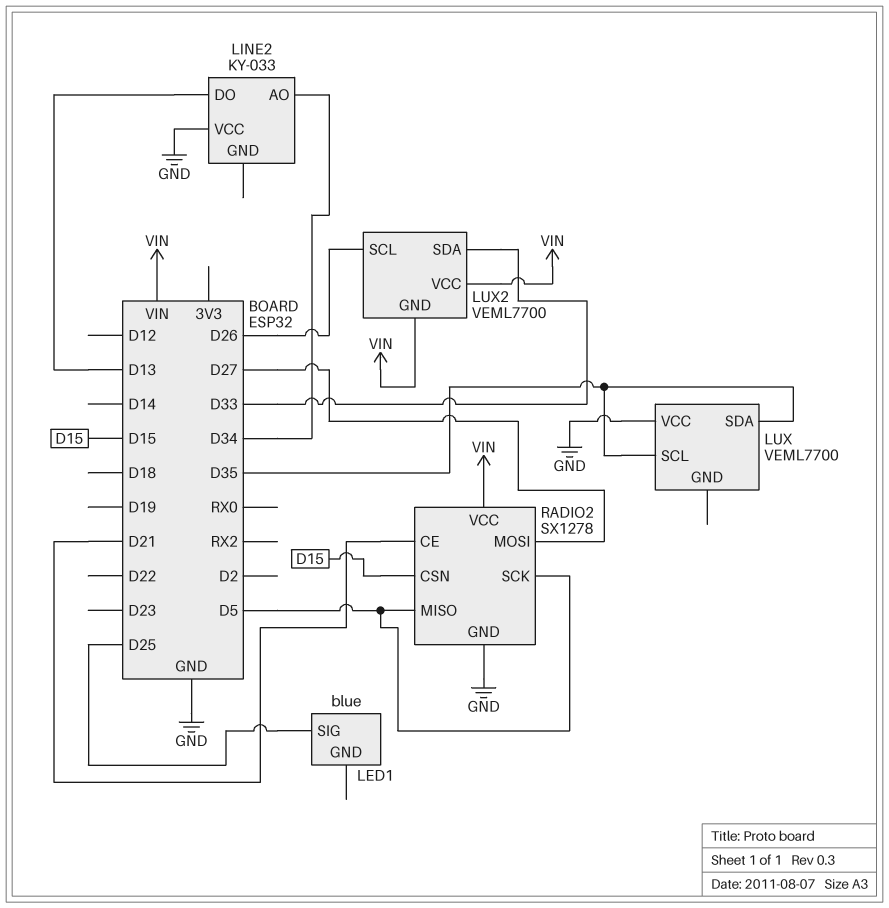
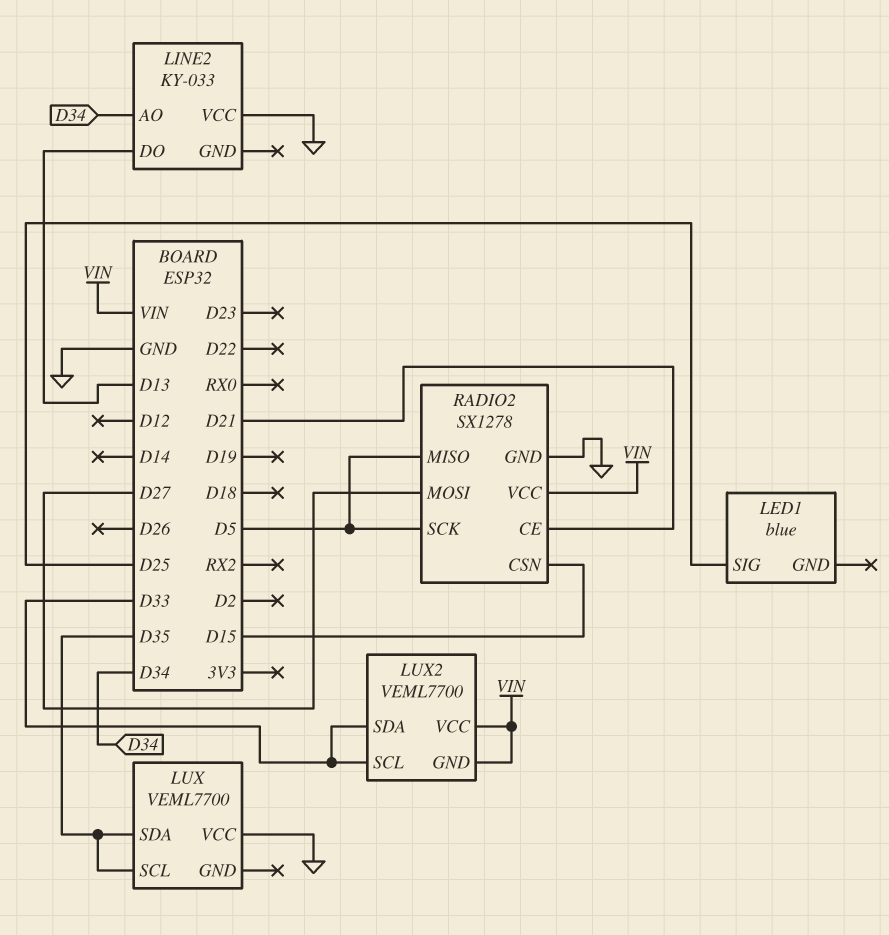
LUX2 pin SCL: D26 -> D33

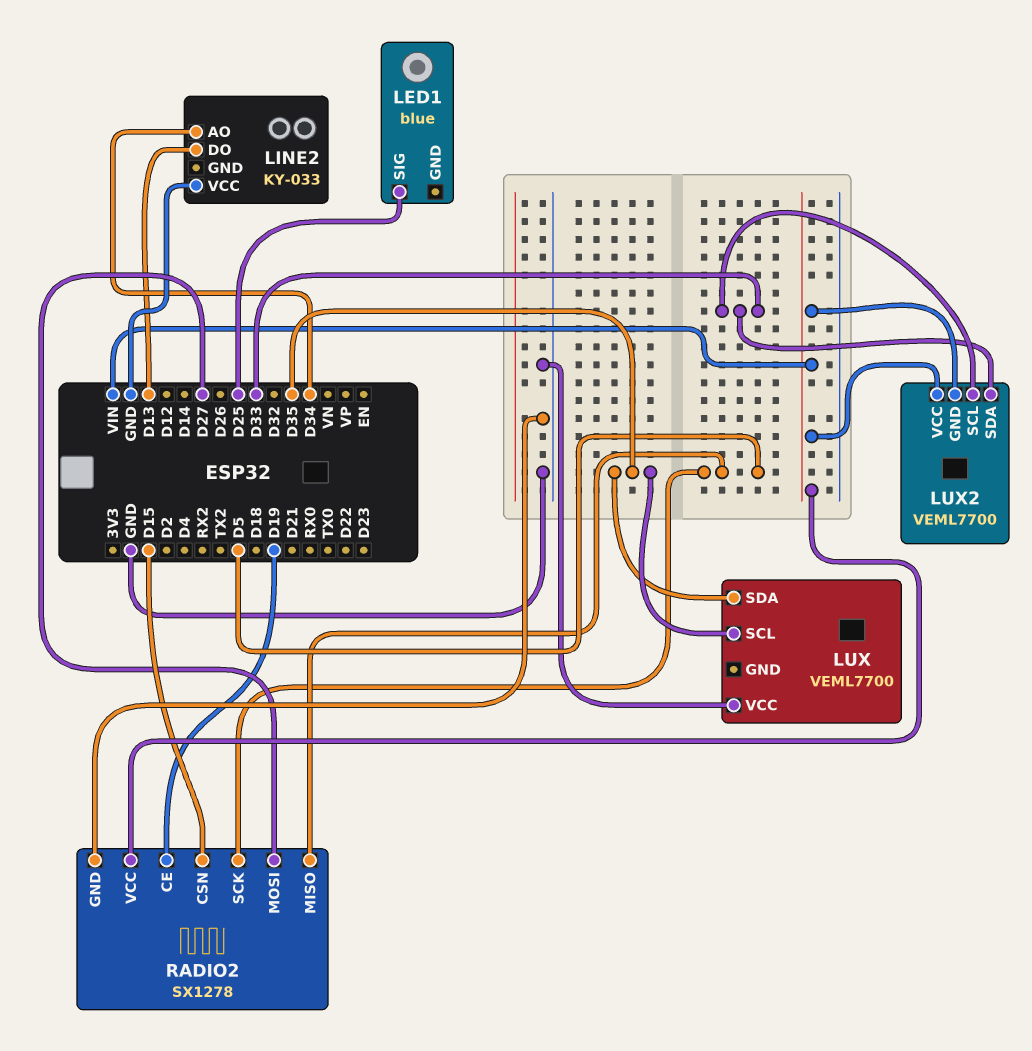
RADIO2 pin CE: D21 -> D19

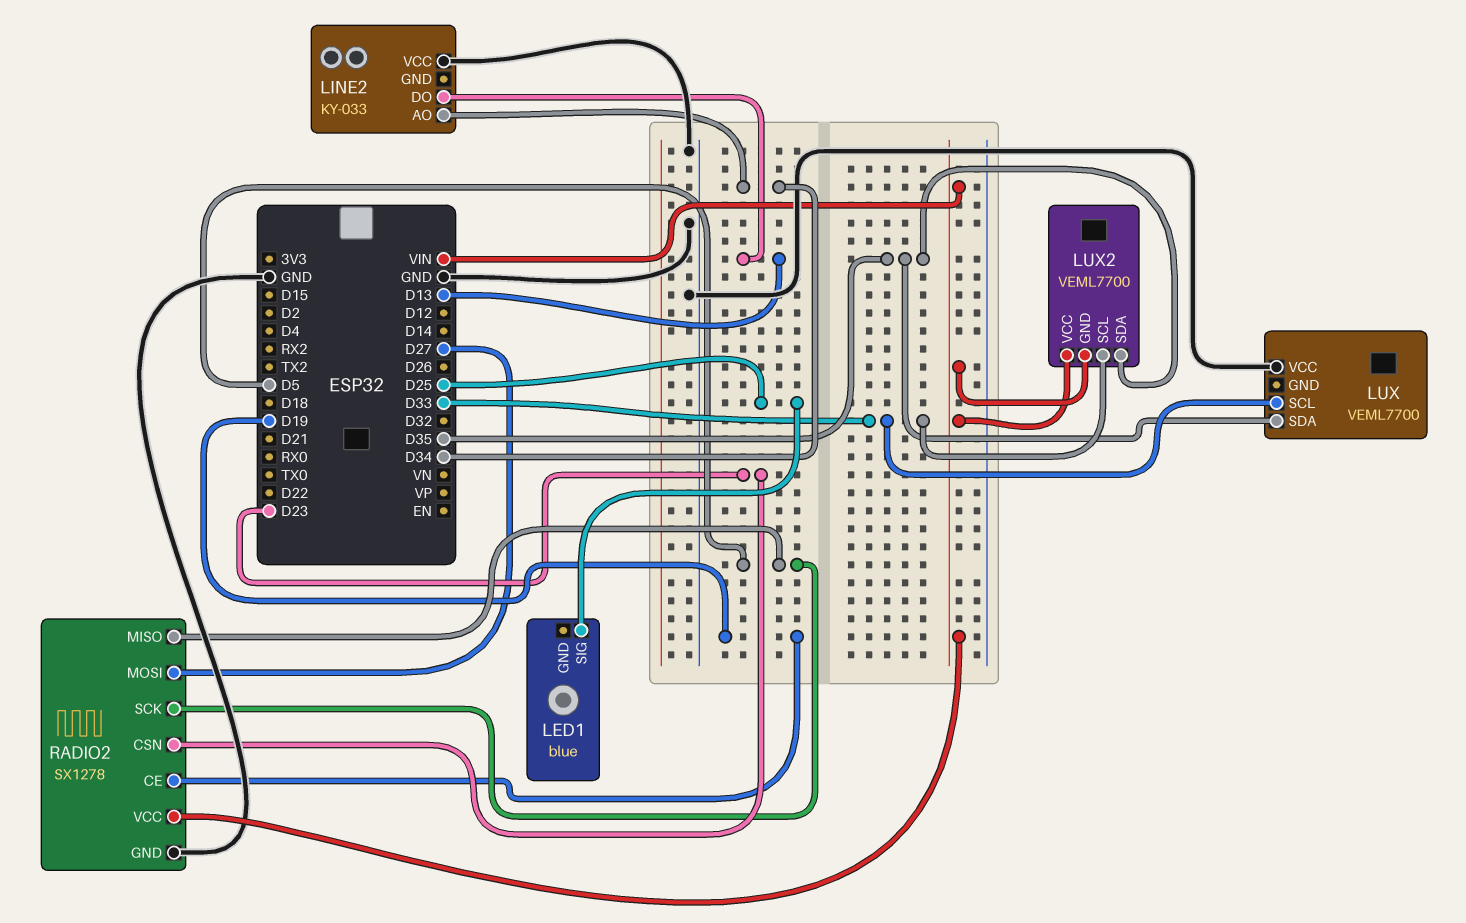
LUX pin SCL: D35 -> D33
LUX2 pin SDA: D33 -> D35
RADIO2 pin CSN: D15 -> D23

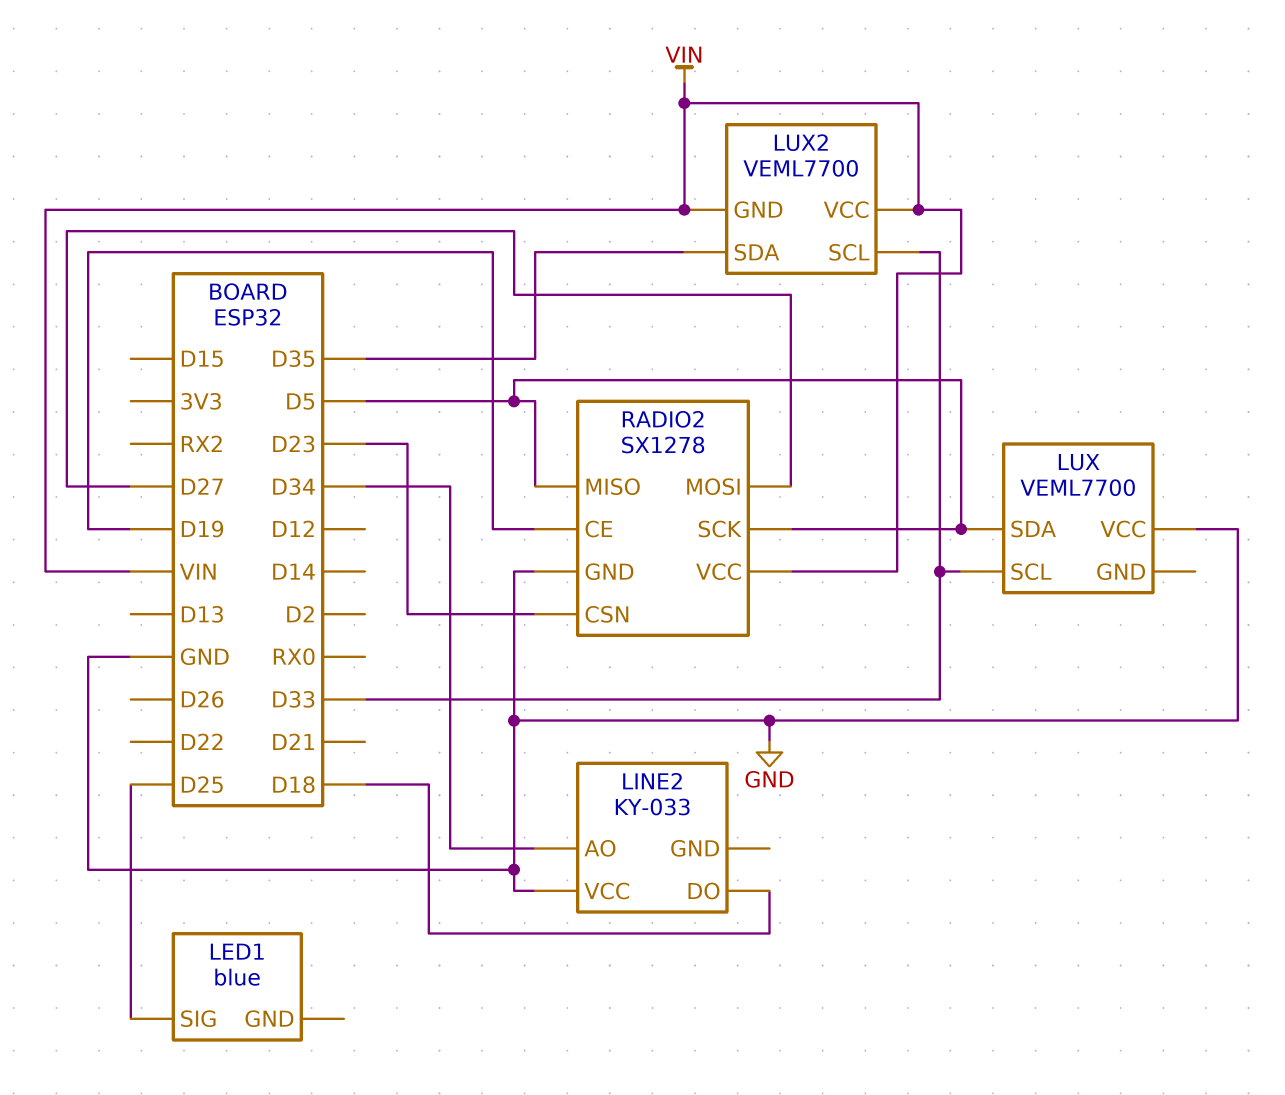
LINE2 pin DO: D13 -> D18
LUX pin SDA: D35 -> D5

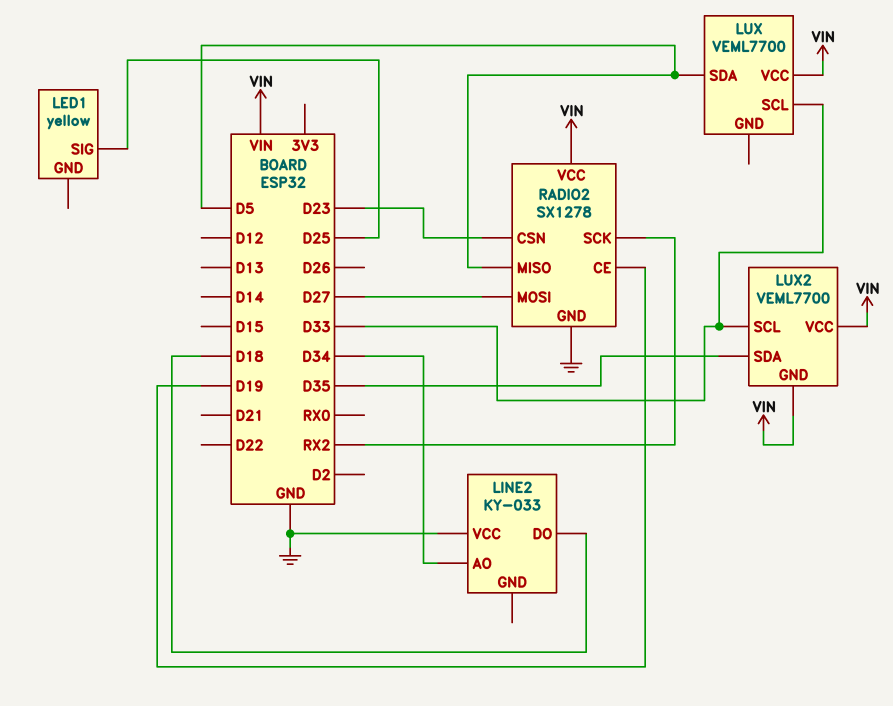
LED1: blue -> yellow
LUX pin VCC: GND -> VIN
RADIO2 pin SCK: D5 -> RX2

